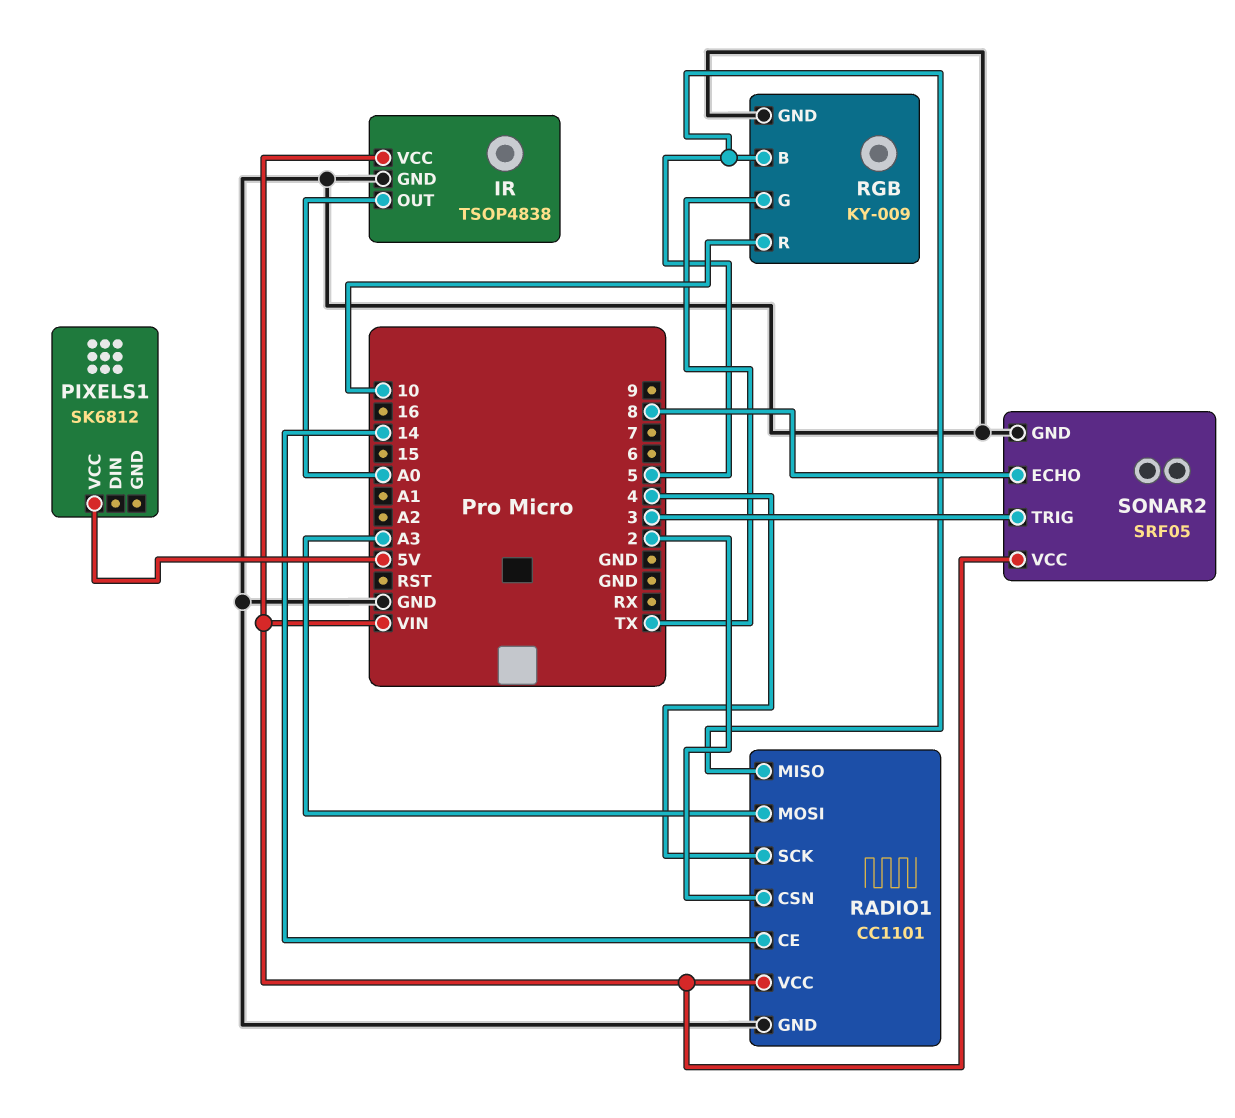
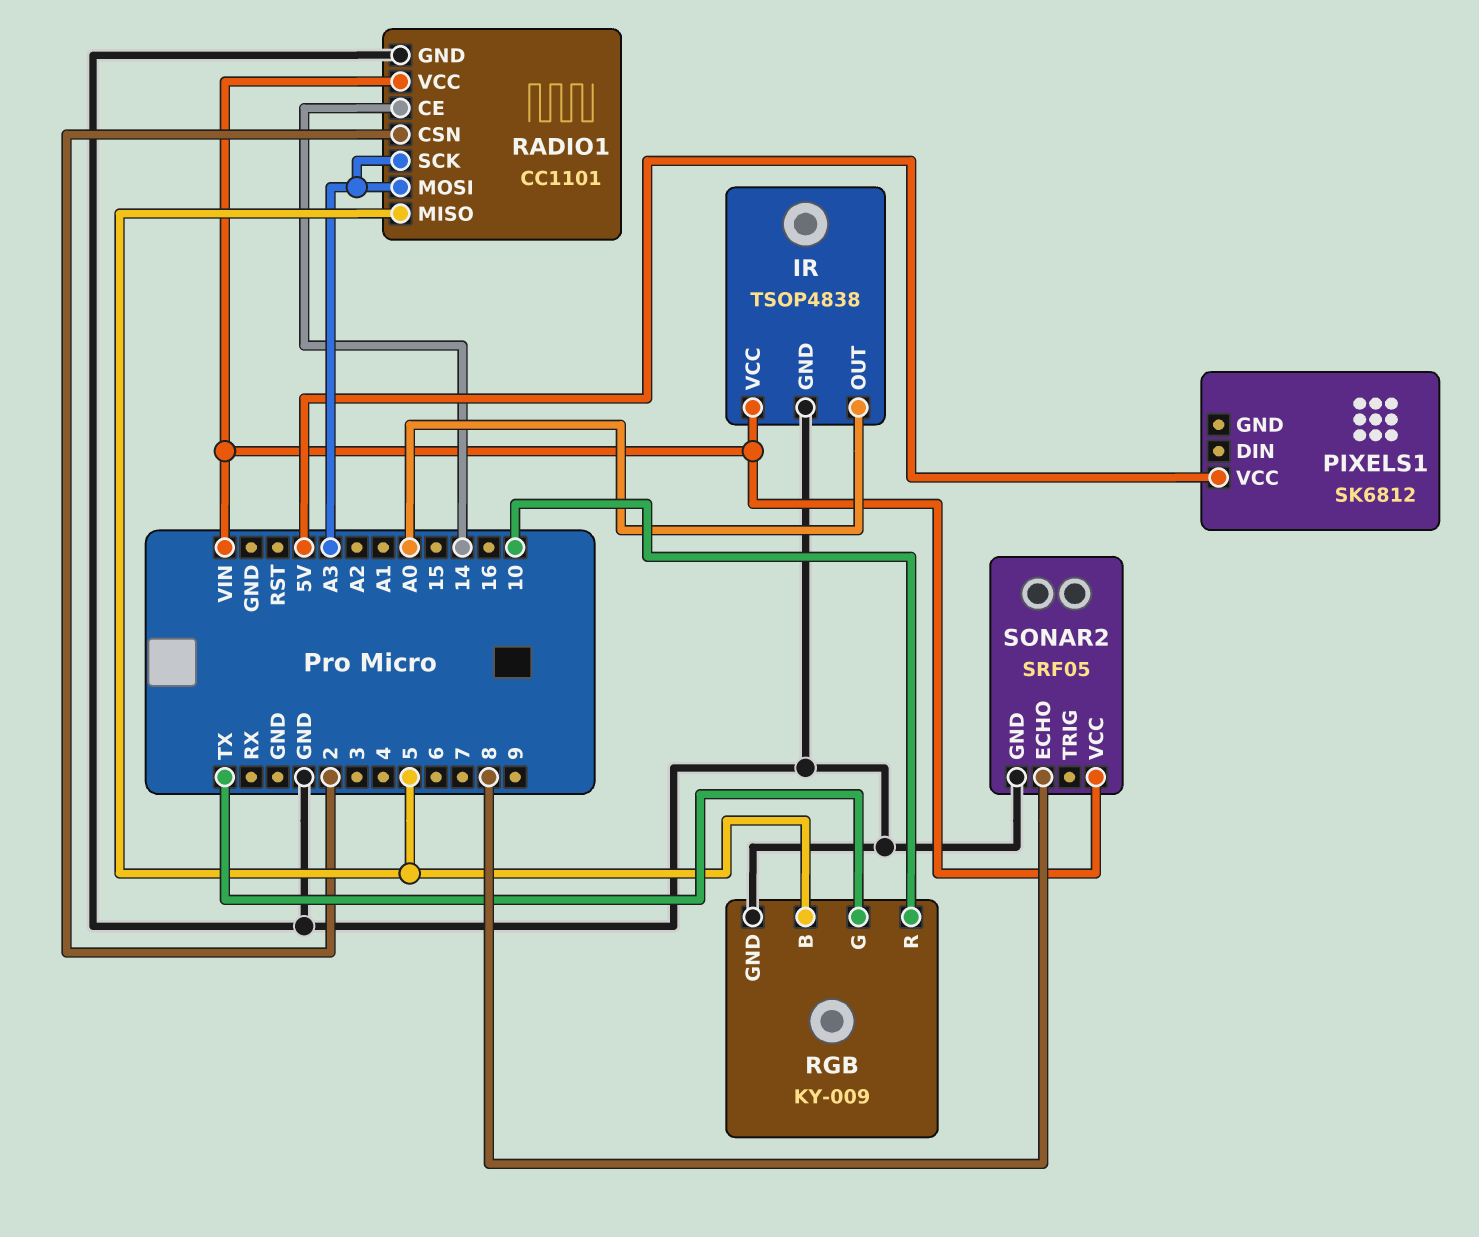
RADIO1 pin SCK: 4 -> A3
SONAR2 pin TRIG: 3 -> none

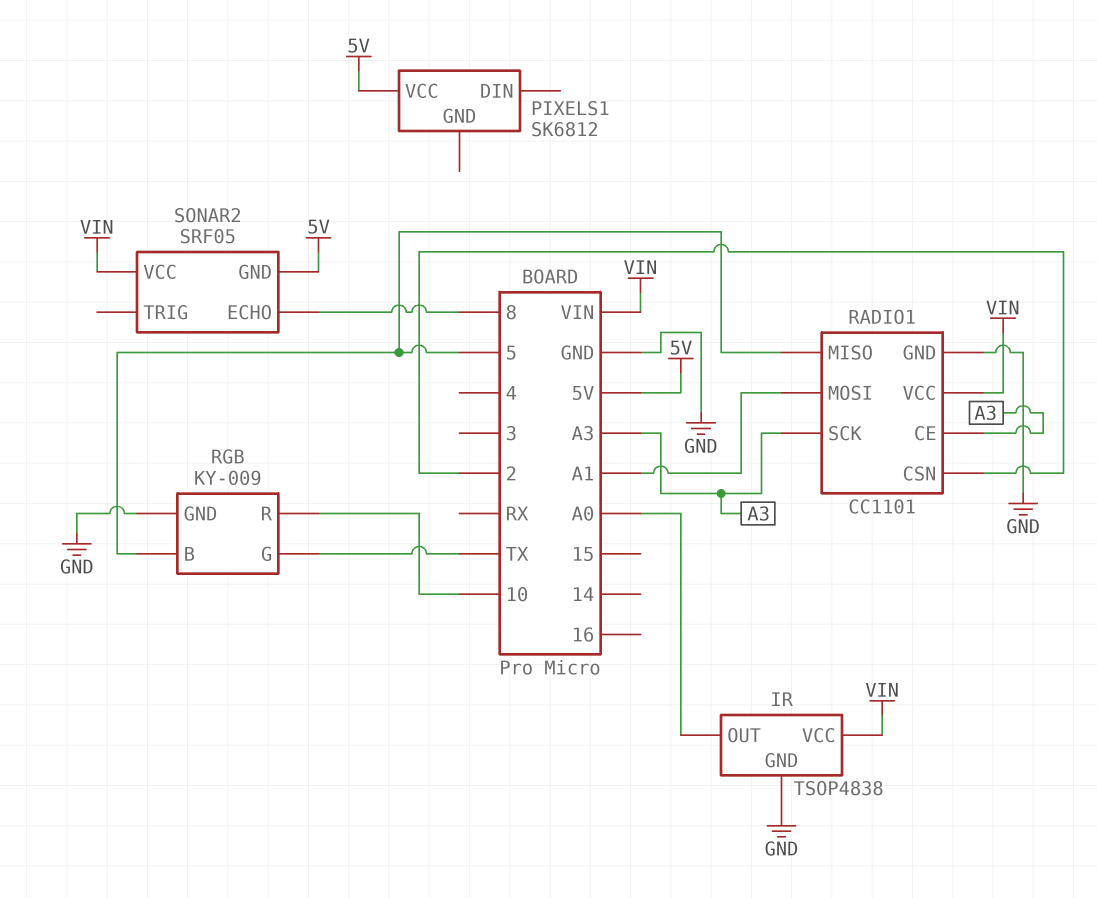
RADIO1 pin CE: 14 -> A3
RADIO1 pin MOSI: A3 -> A1
SONAR2 pin GND: GND -> 5V

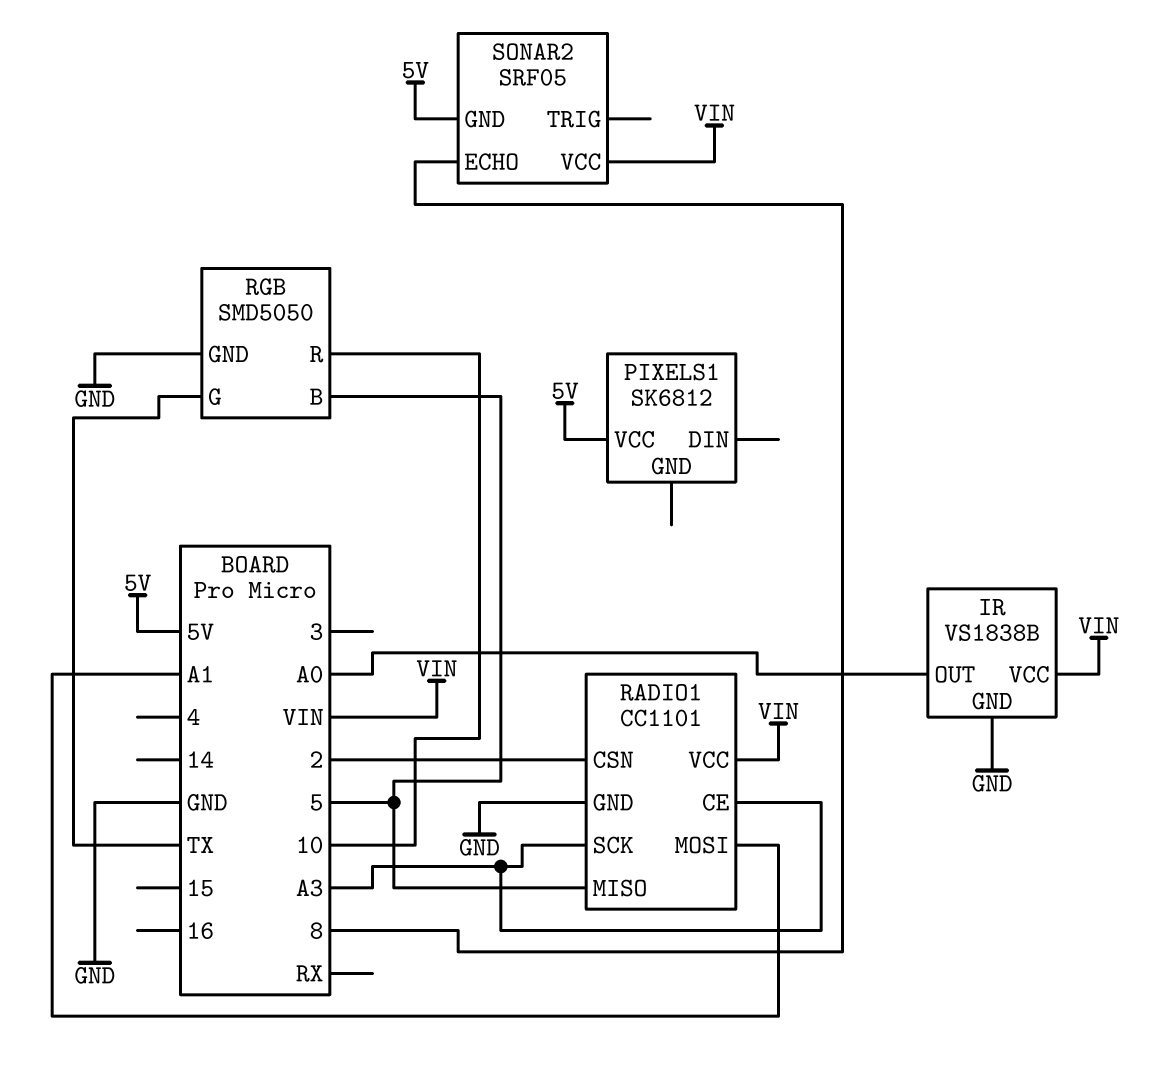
IR: TSOP4838 -> VS1838B
RGB: KY-009 -> SMD5050

